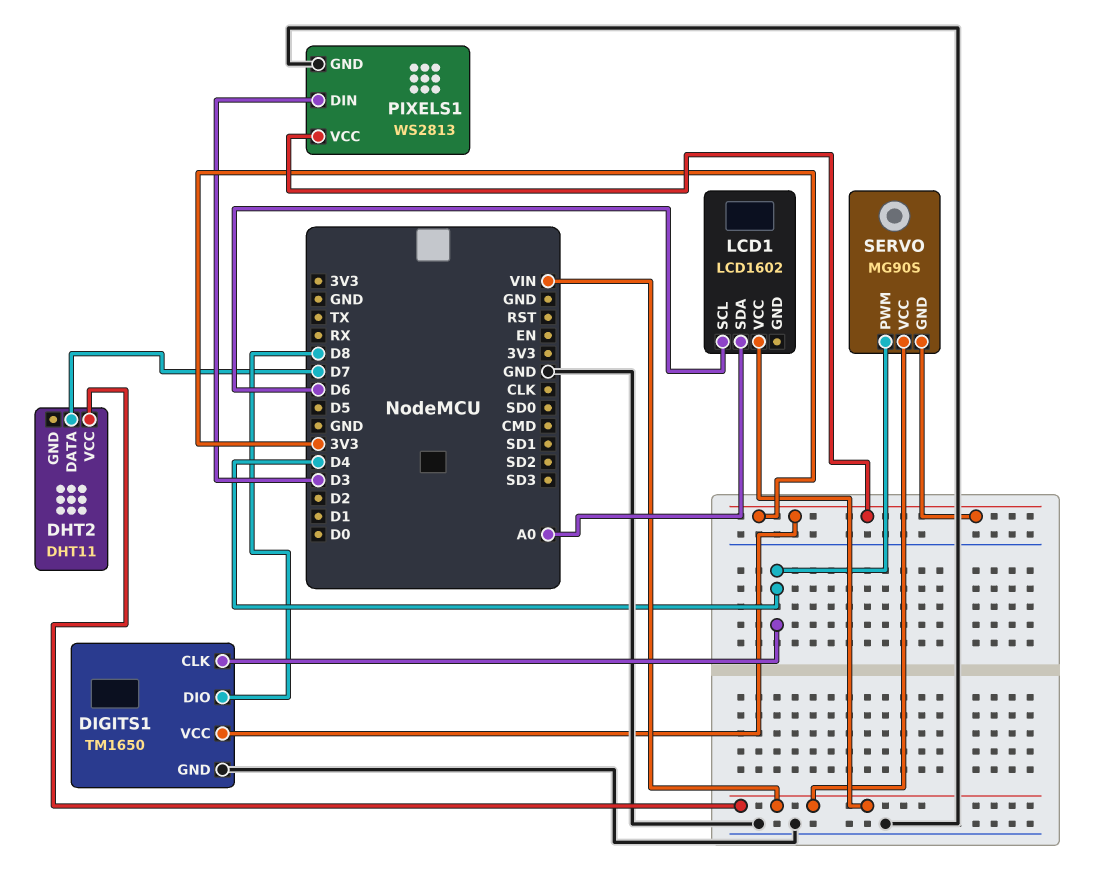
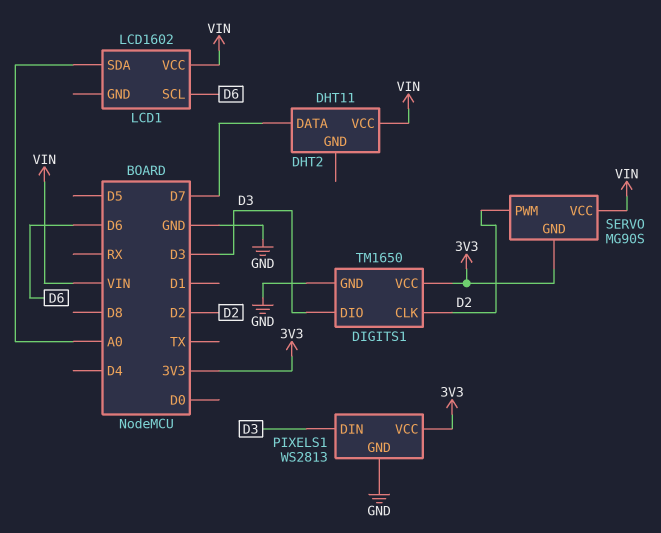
DIGITS1 pin CLK: D4 -> D2
DIGITS1 pin DIO: D8 -> D3
SERVO pin PWM: D4 -> D2

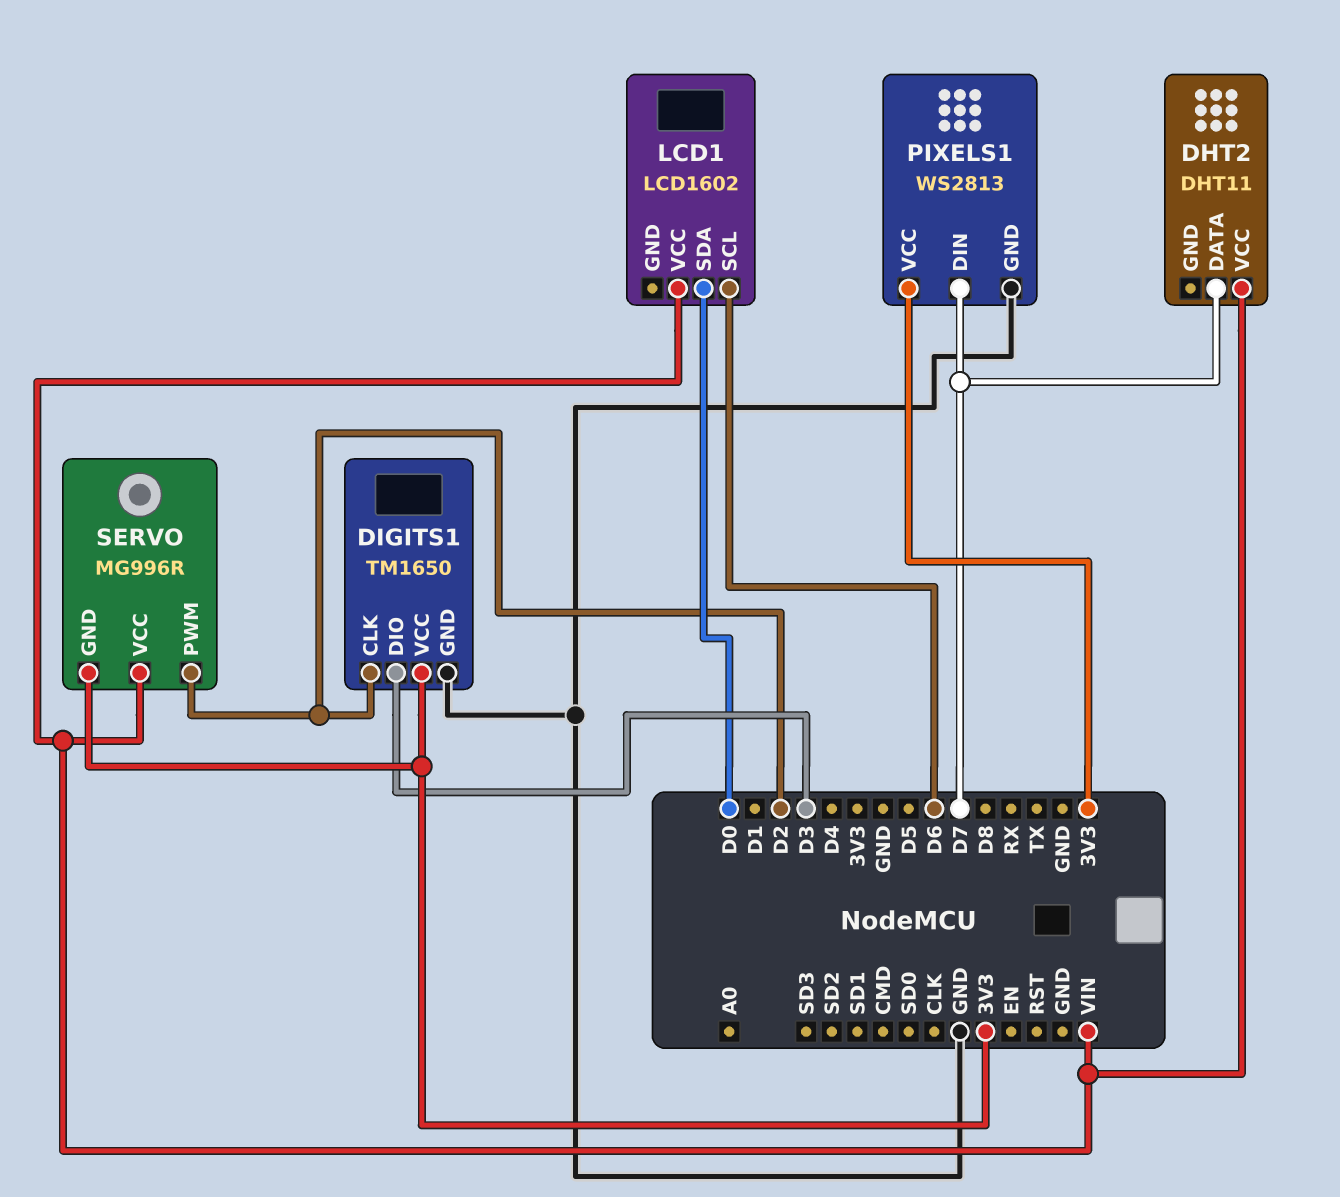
LCD1 pin SDA: A0 -> D0
PIXELS1 pin DIN: D3 -> D7
SERVO: MG90S -> MG996R

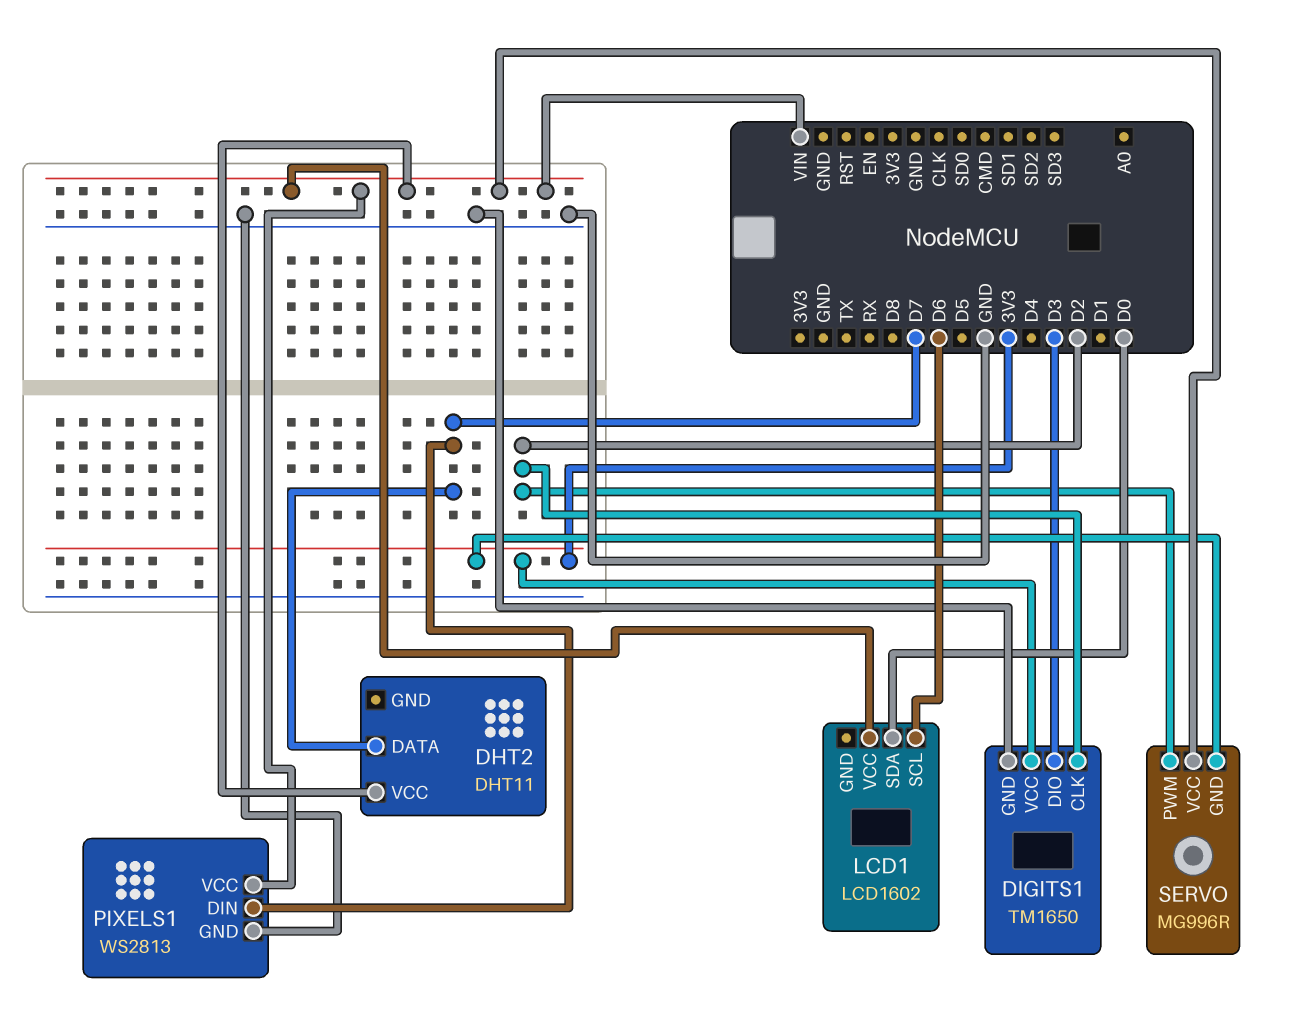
PIXELS1 pin VCC: 3V3 -> VIN

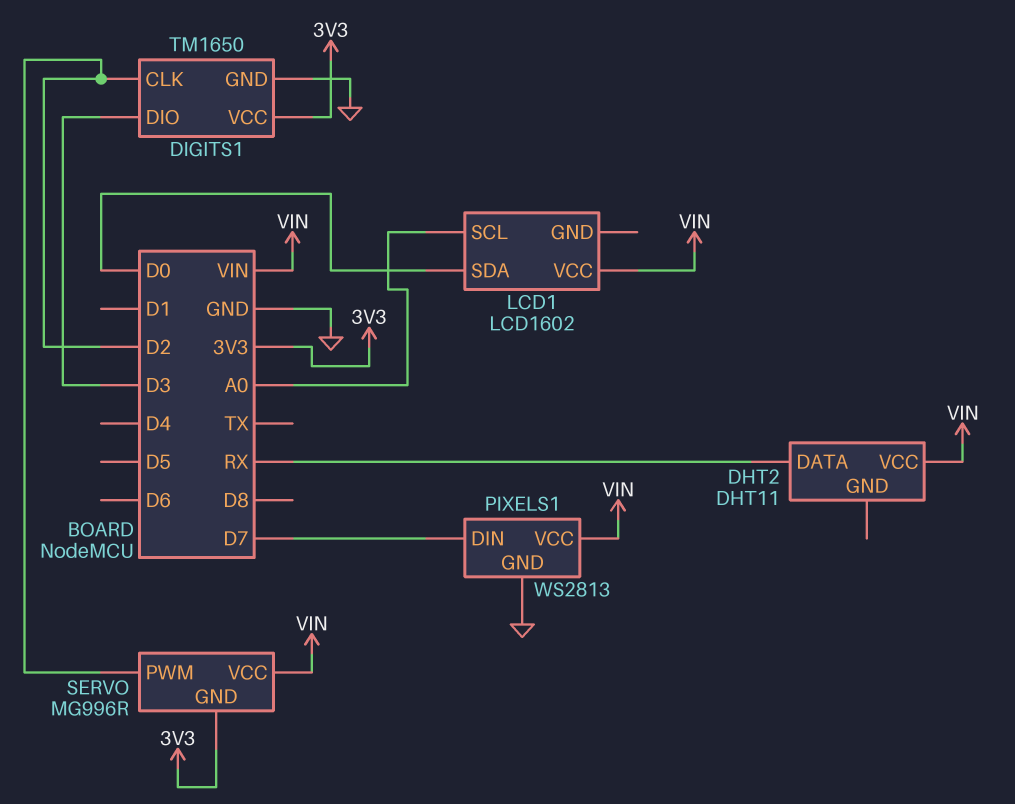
DHT2 pin DATA: D7 -> RX
LCD1 pin SCL: D6 -> A0

